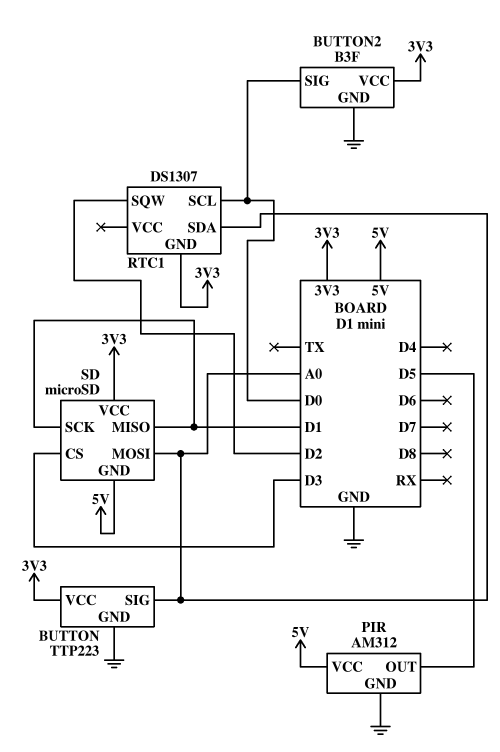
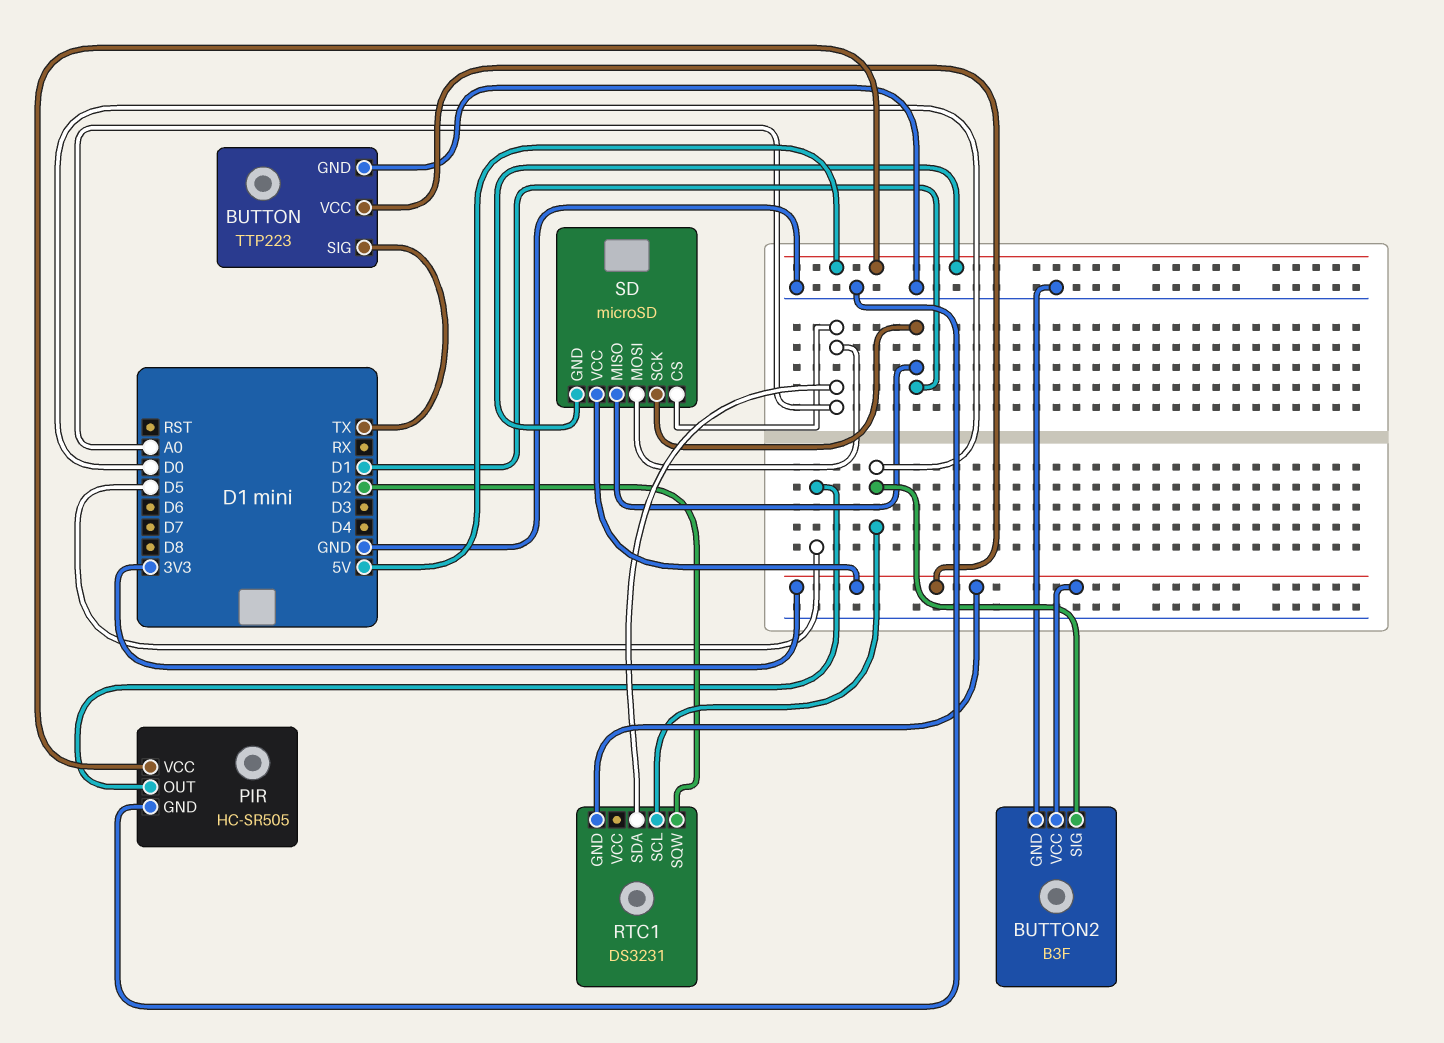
BUTTON pin SIG: A0 -> TX
PIR: AM312 -> HC-SR505
RTC1: DS1307 -> DS3231
SD pin CS: D3 -> A0

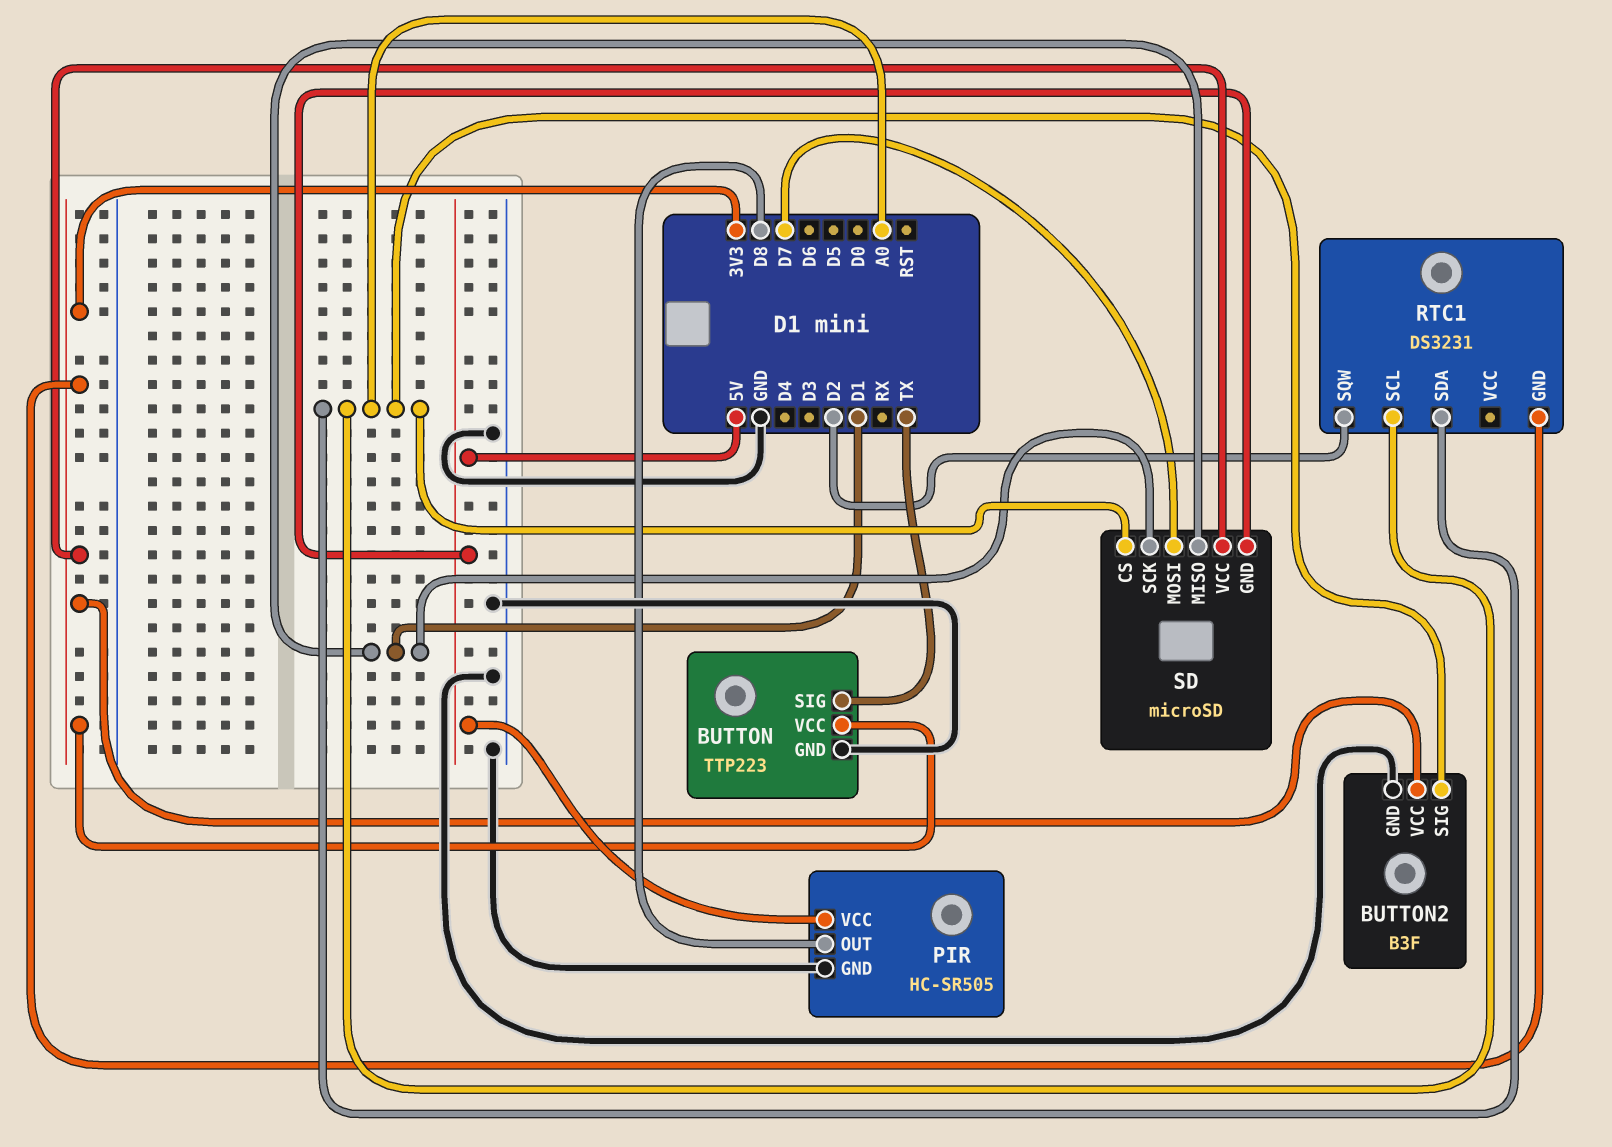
BUTTON2 pin SIG: D0 -> A0
PIR pin OUT: D5 -> D8
RTC1 pin SCL: D0 -> A0
SD pin MOSI: A0 -> D7

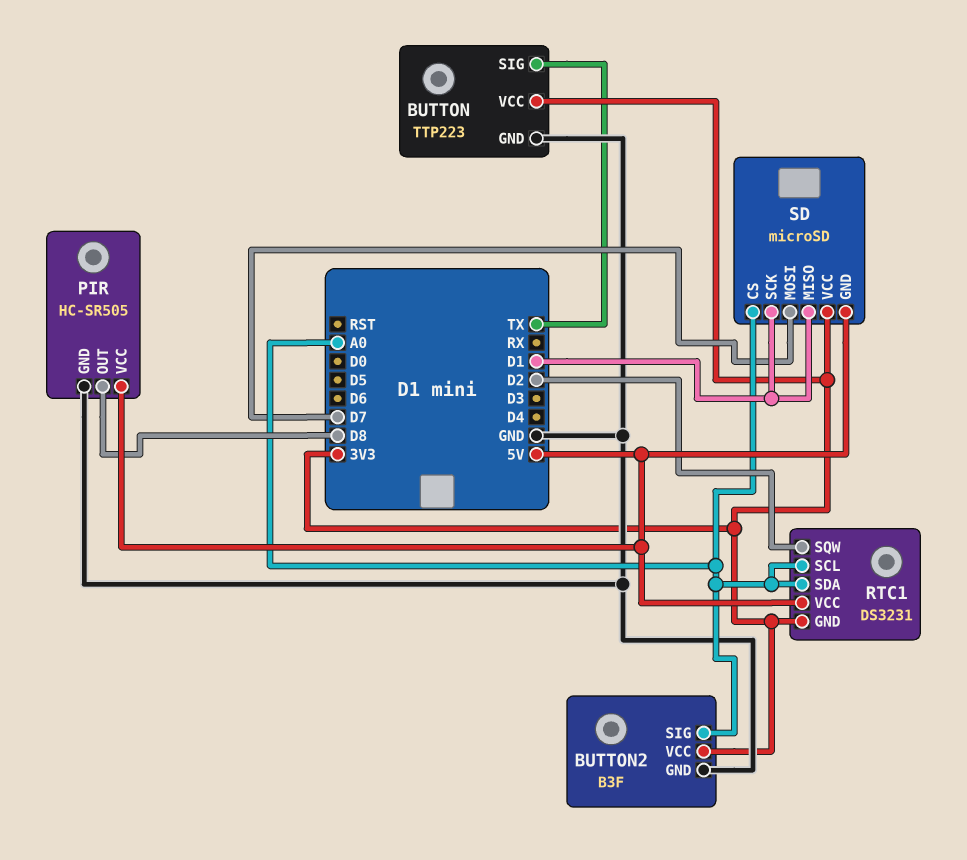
RTC1 pin VCC: none -> 5V

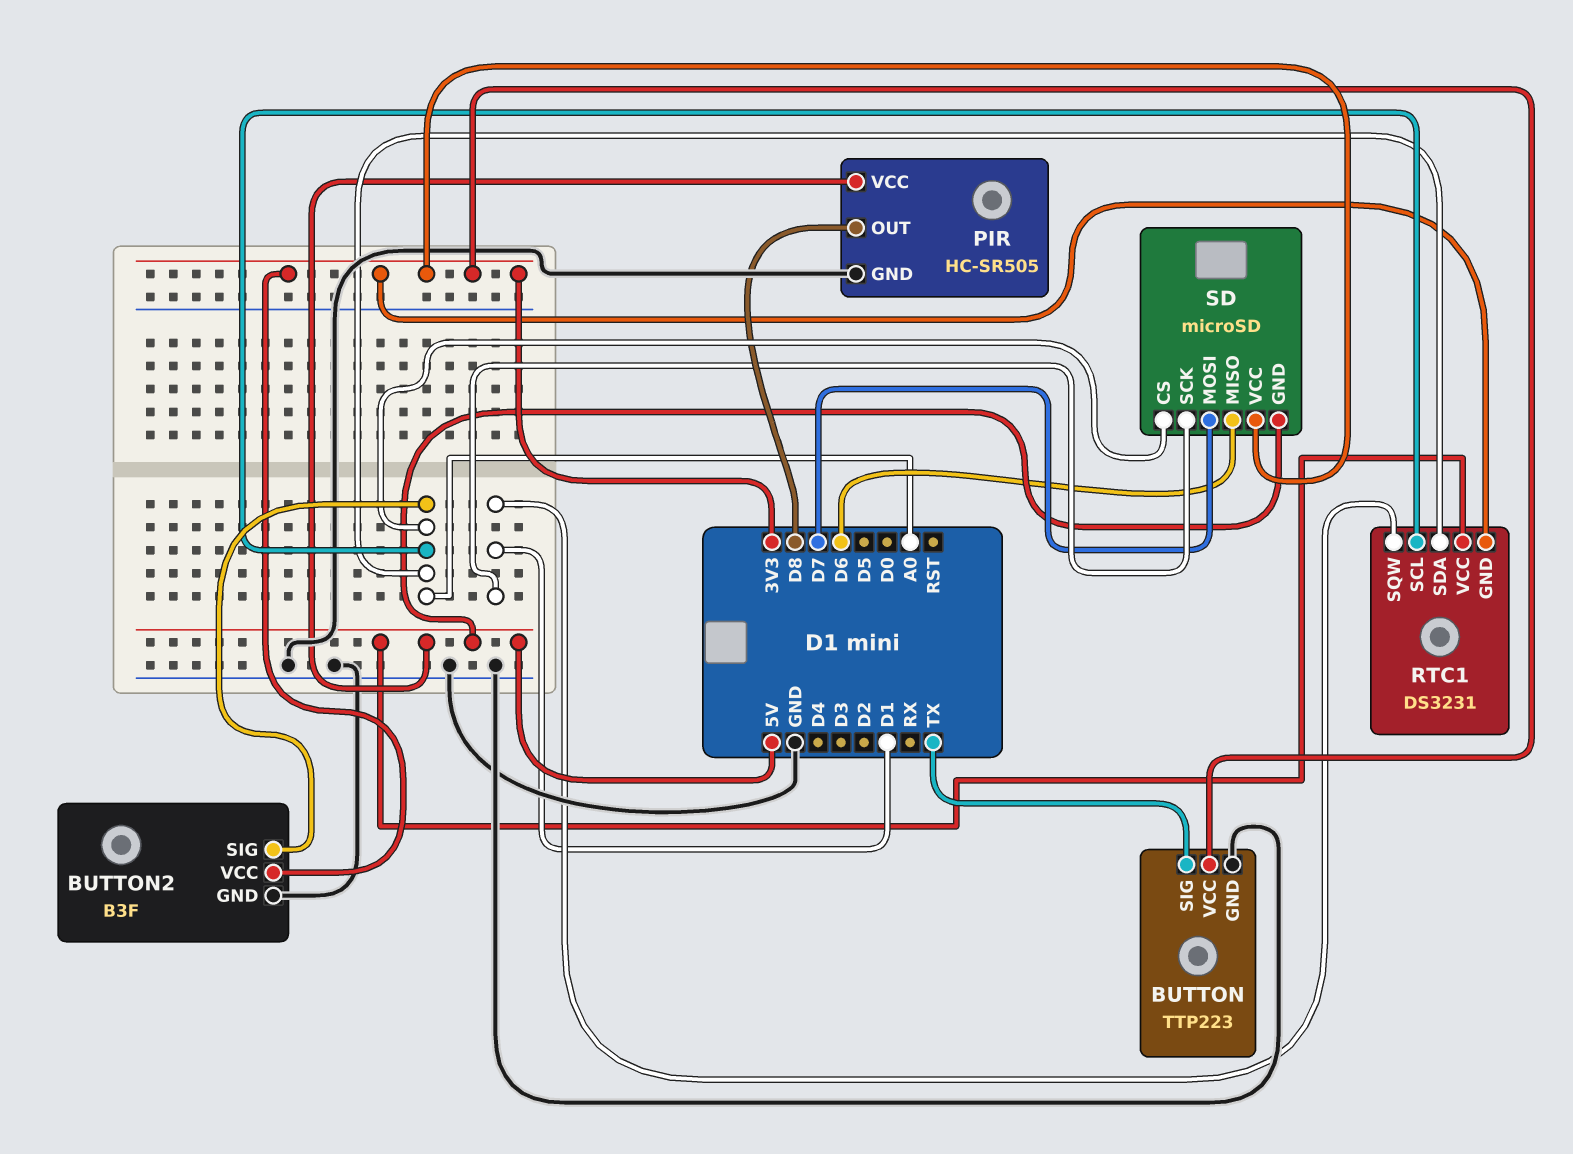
RTC1 pin SQW: D2 -> D1
SD pin MISO: D1 -> D6

